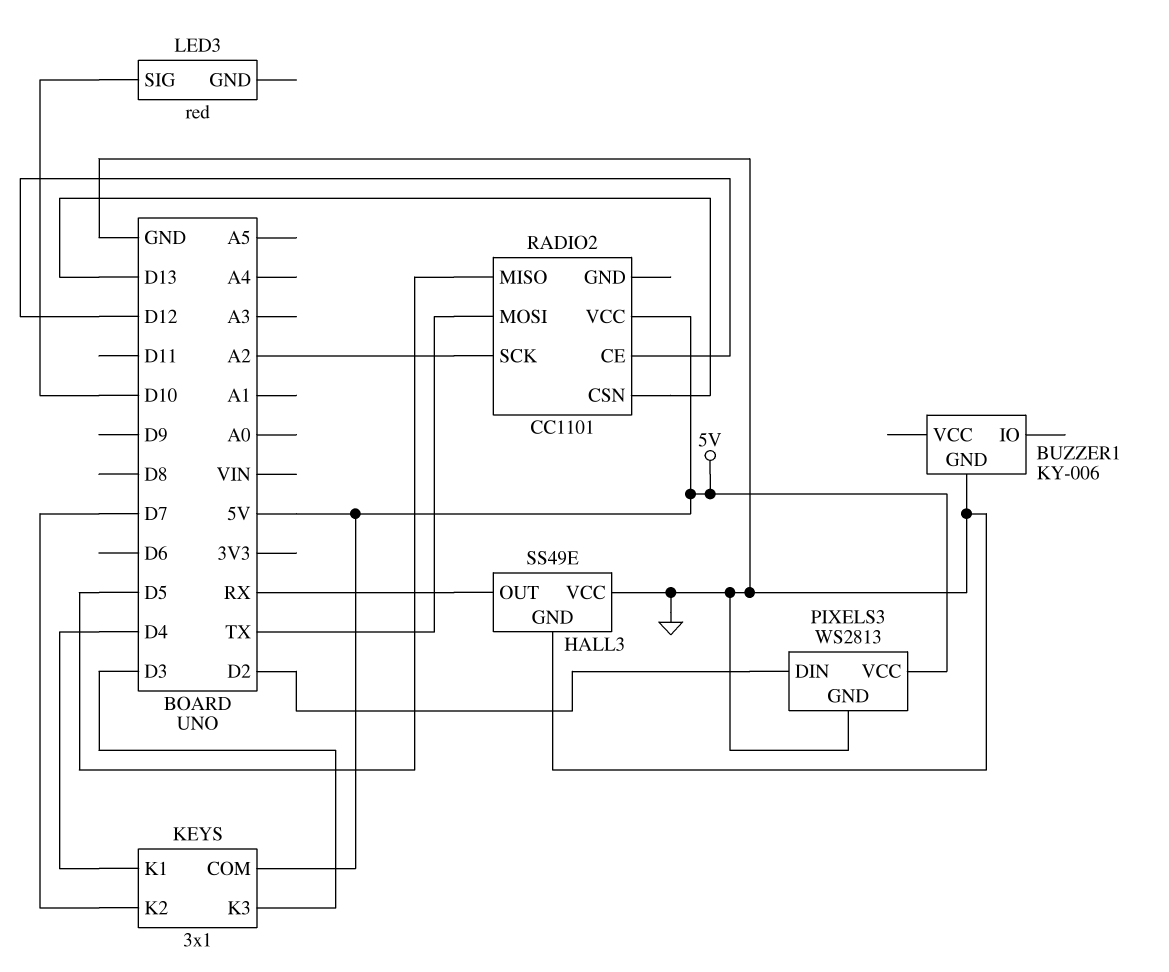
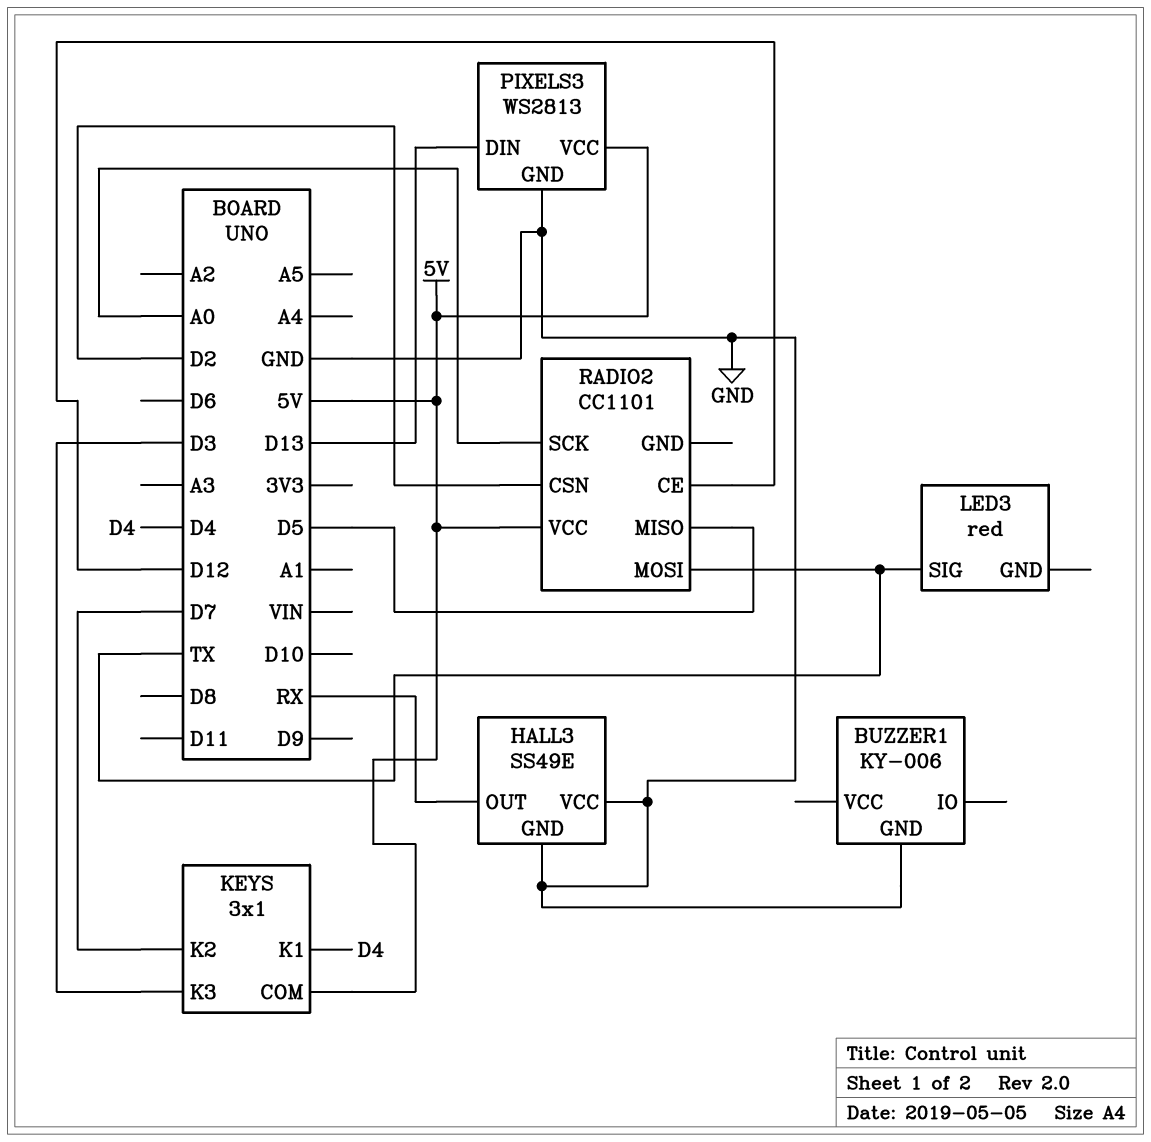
LED3 pin SIG: D10 -> TX
PIXELS3 pin DIN: D2 -> D13
RADIO2 pin CSN: D13 -> D2
RADIO2 pin SCK: A2 -> A0

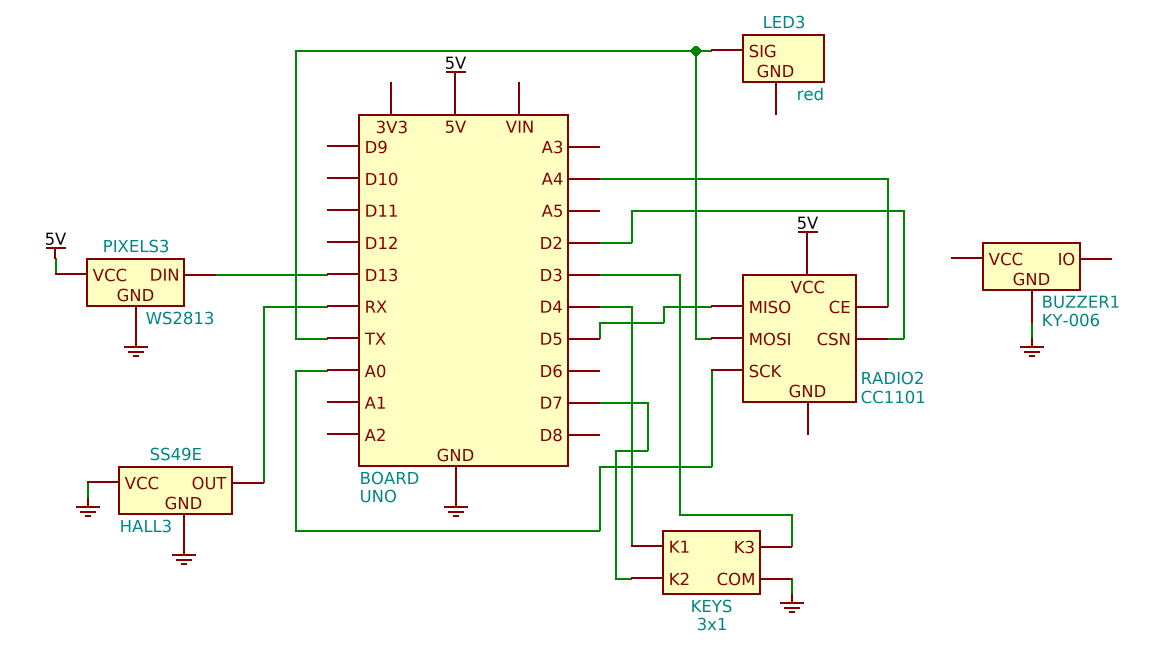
KEYS pin COM: 5V -> GND
RADIO2 pin CE: D12 -> A4

